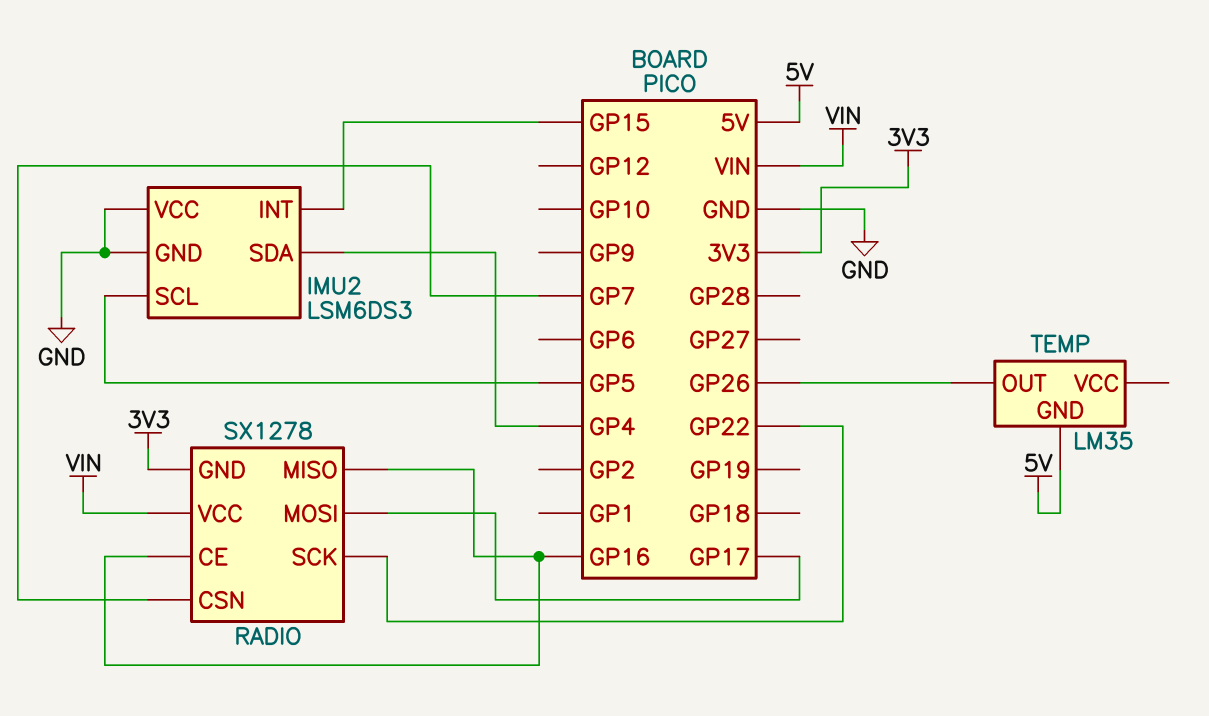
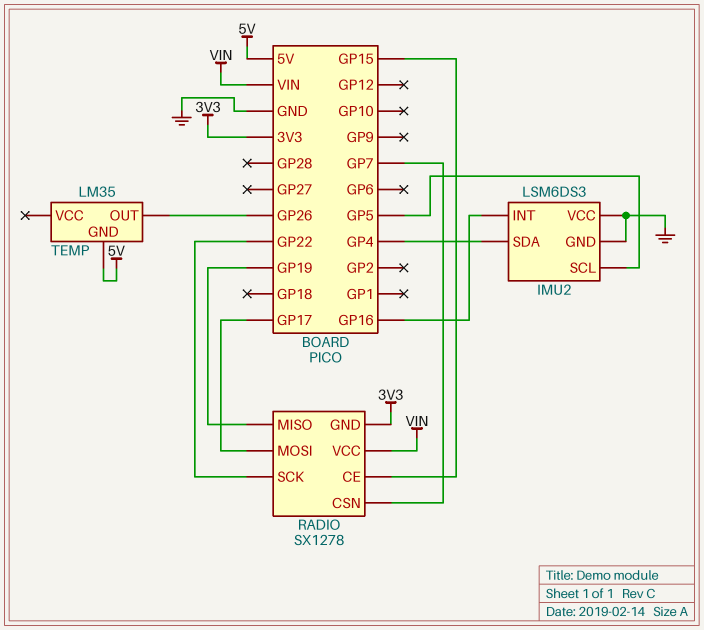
IMU2 pin INT: GP15 -> GP16
RADIO pin CE: GP16 -> GP15
RADIO pin MISO: GP16 -> GP19

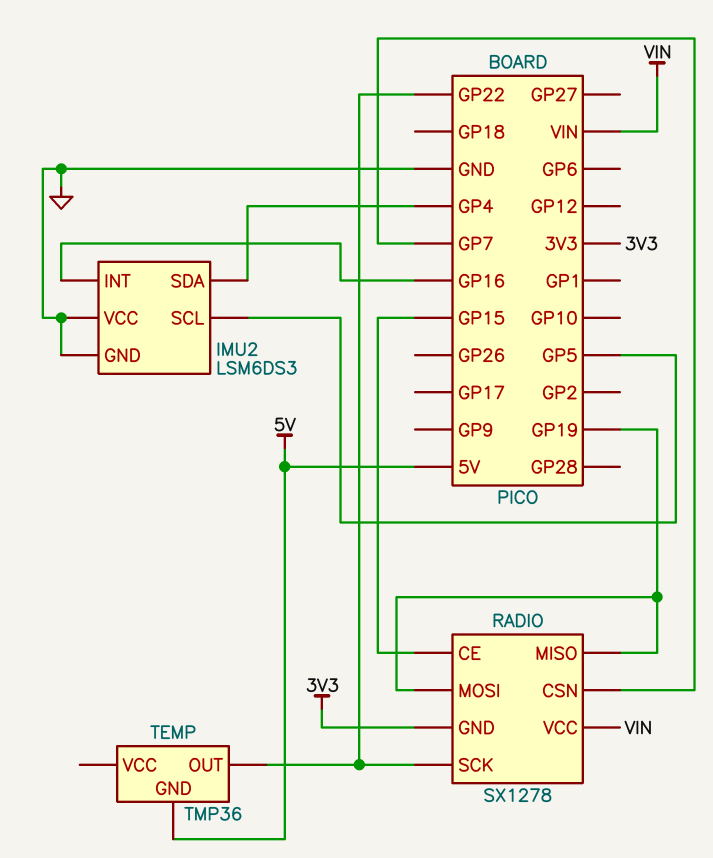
RADIO pin MOSI: GP17 -> GP19
TEMP: LM35 -> TMP36
TEMP pin OUT: GP26 -> GP22

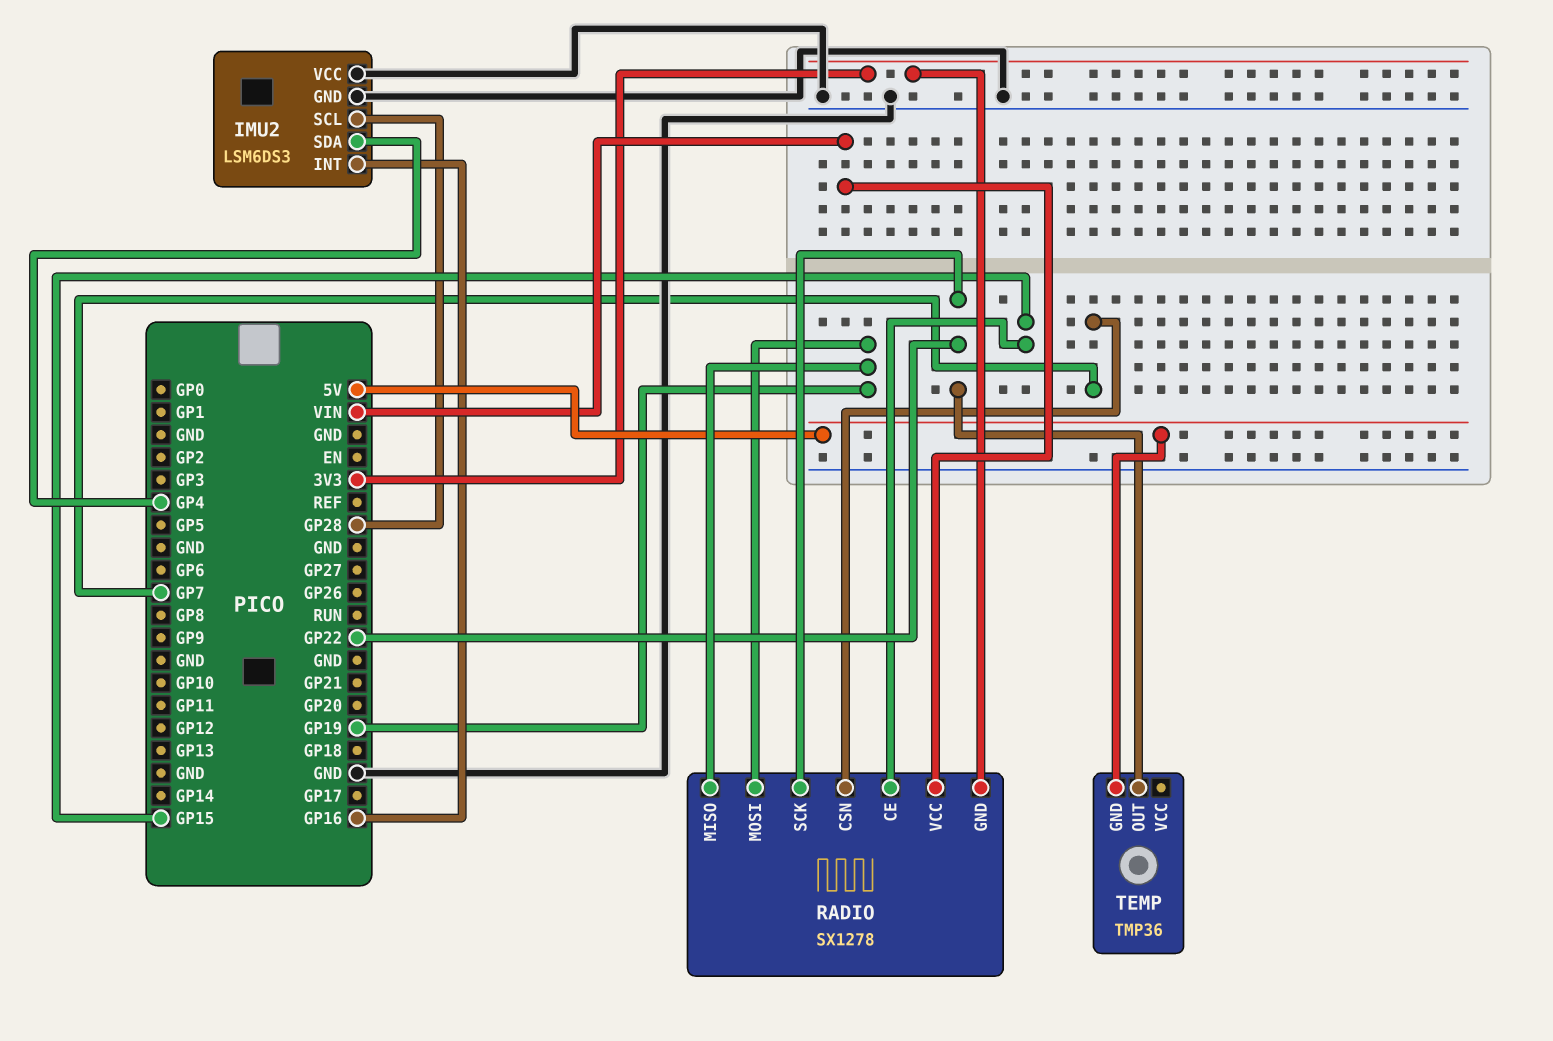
IMU2 pin SCL: GP5 -> GP28

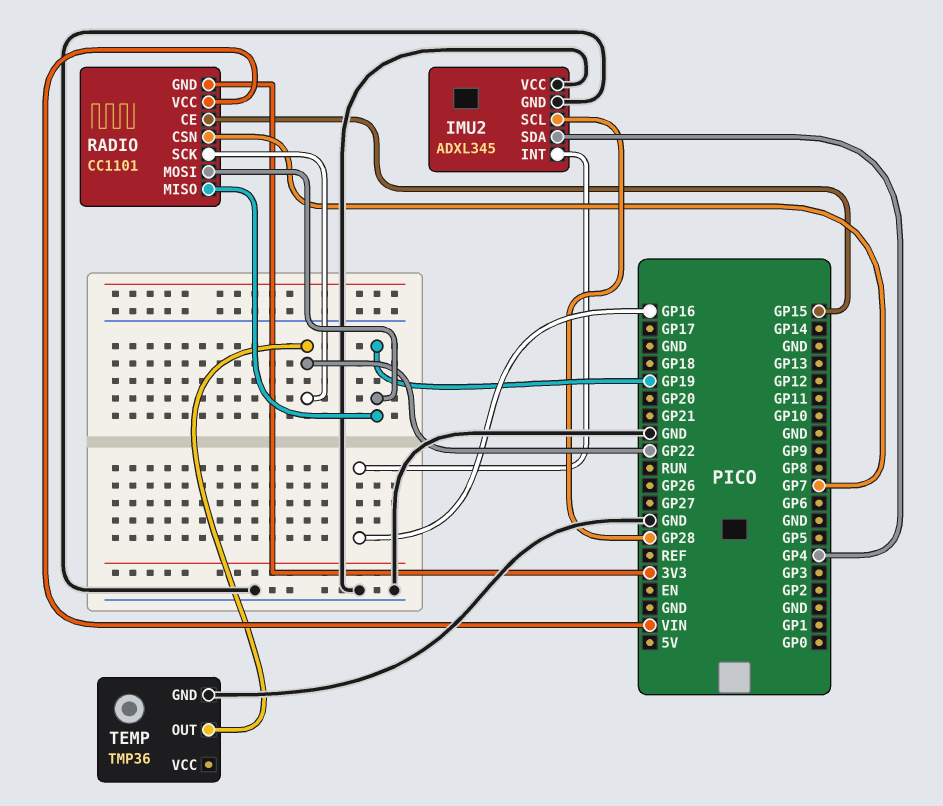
IMU2: LSM6DS3 -> ADXL345
RADIO: SX1278 -> CC1101
TEMP pin GND: 5V -> GND

